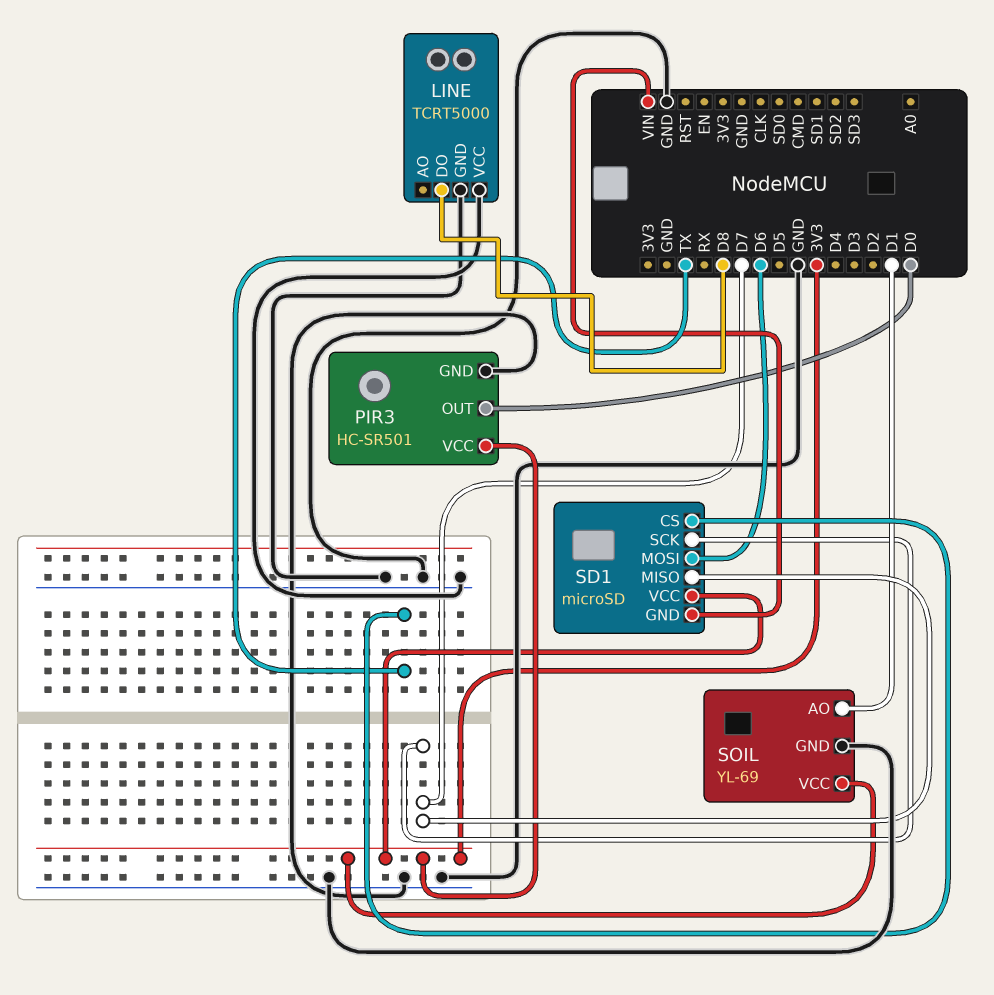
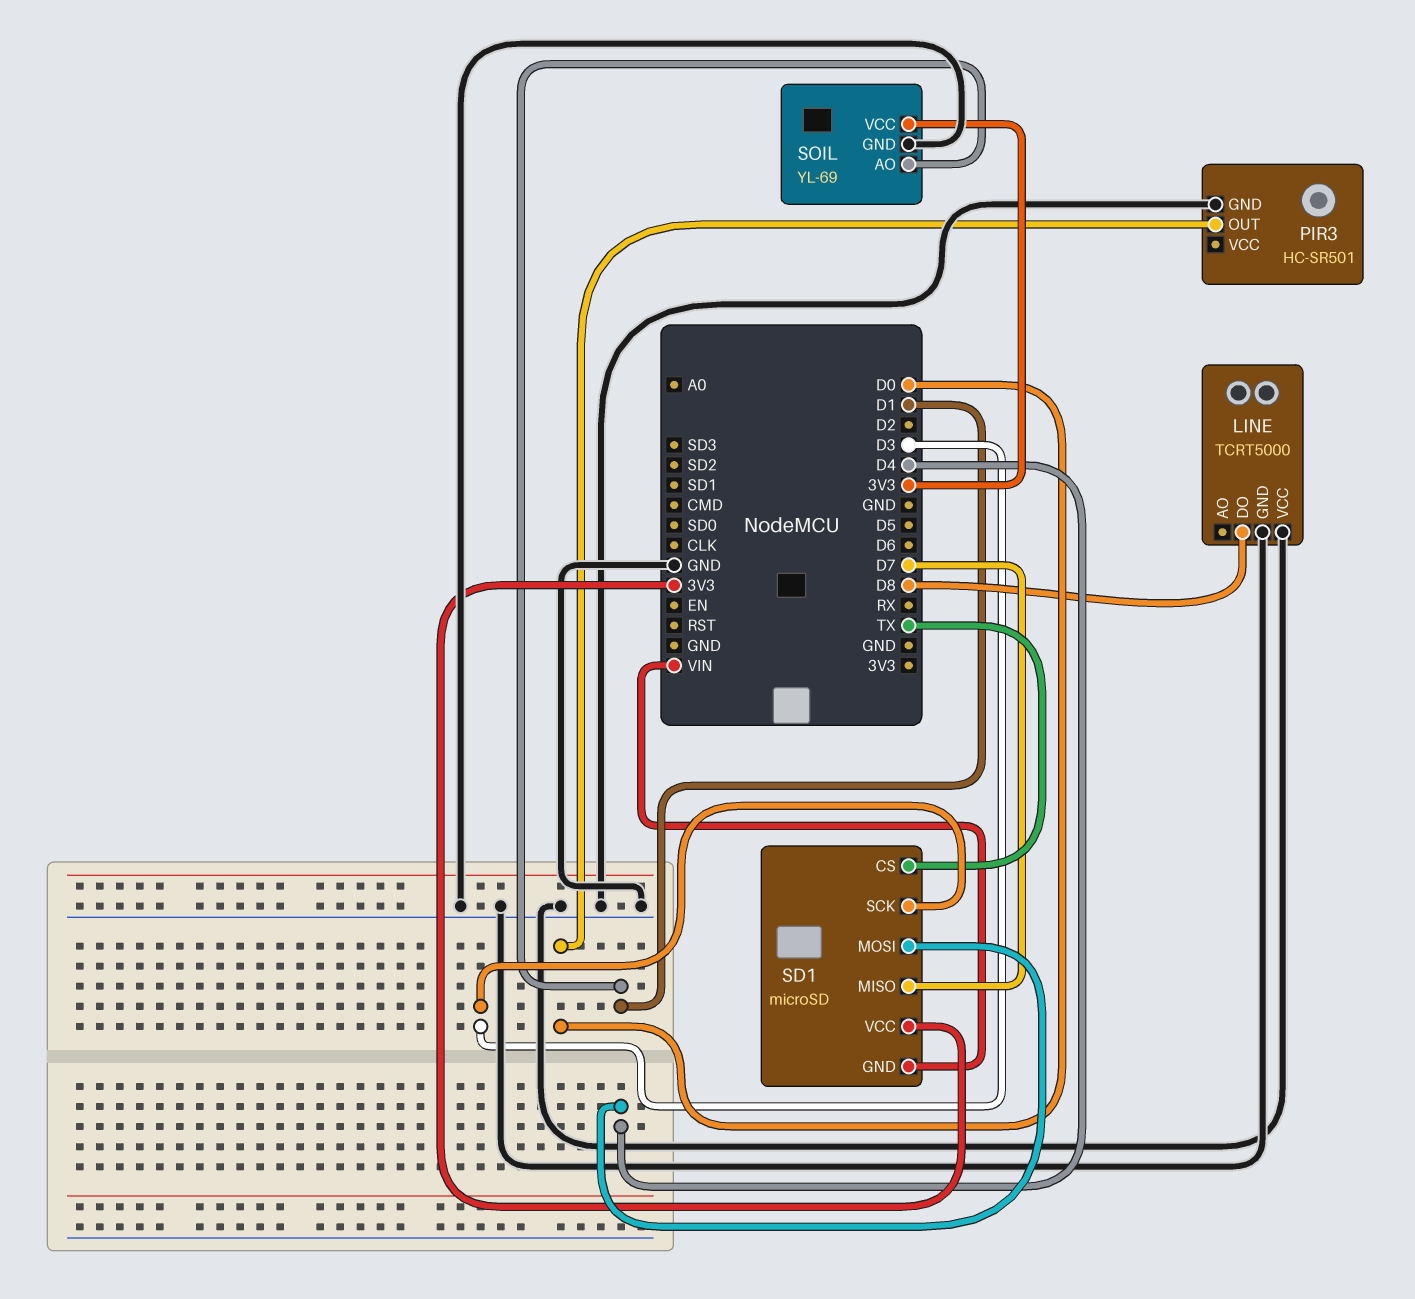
PIR3 pin VCC: 3V3 -> none
SD1 pin MOSI: D6 -> D4
SD1 pin SCK: D7 -> D3

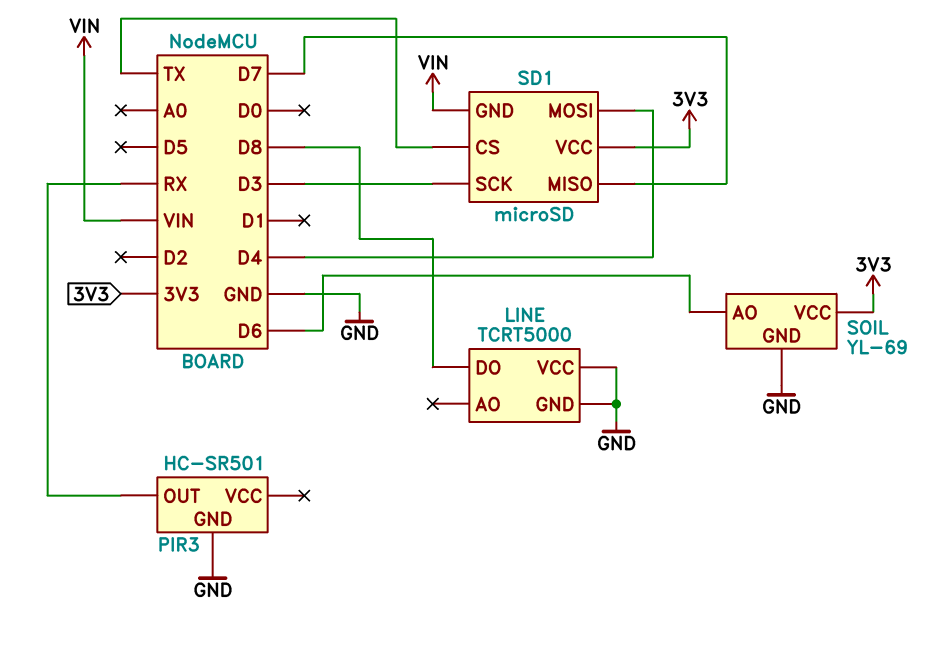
PIR3 pin OUT: D0 -> RX
SOIL pin AO: D1 -> D6

